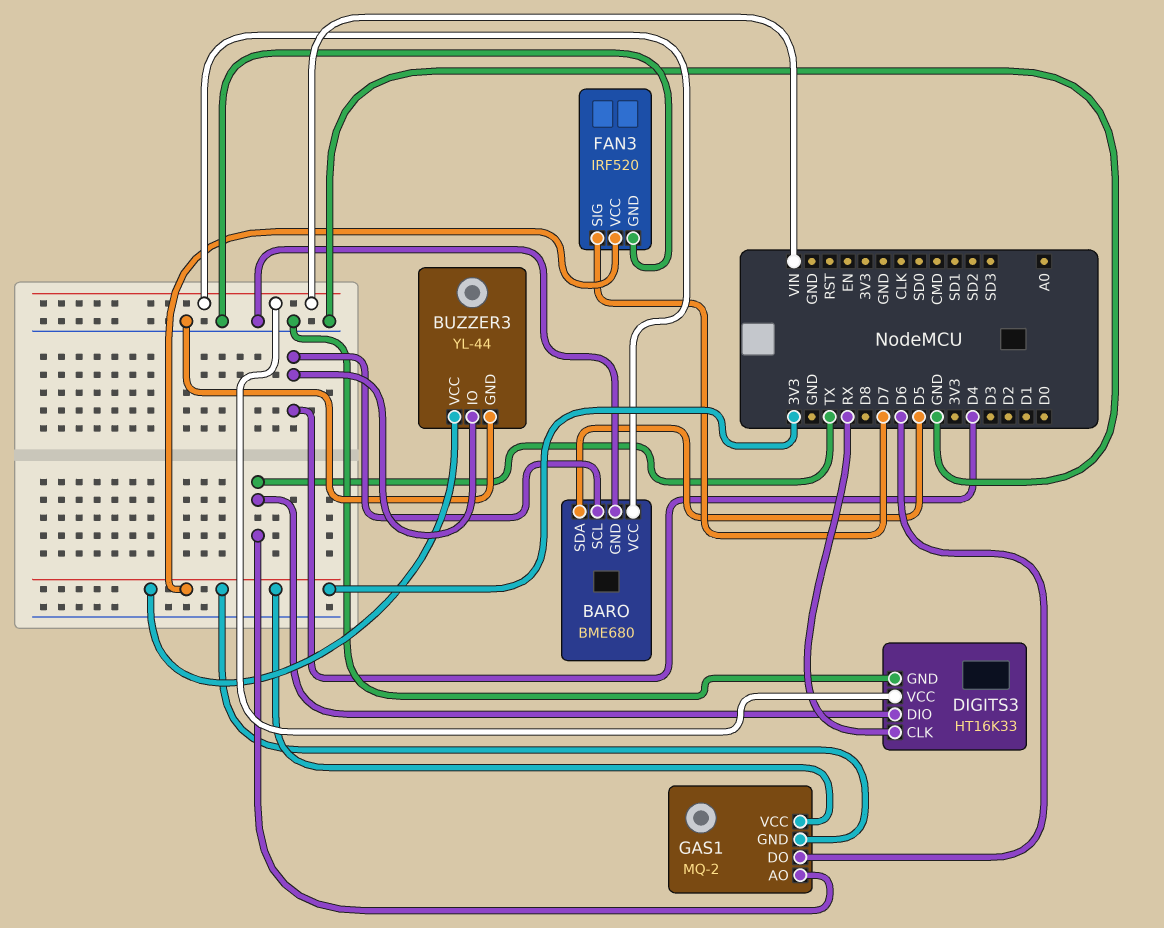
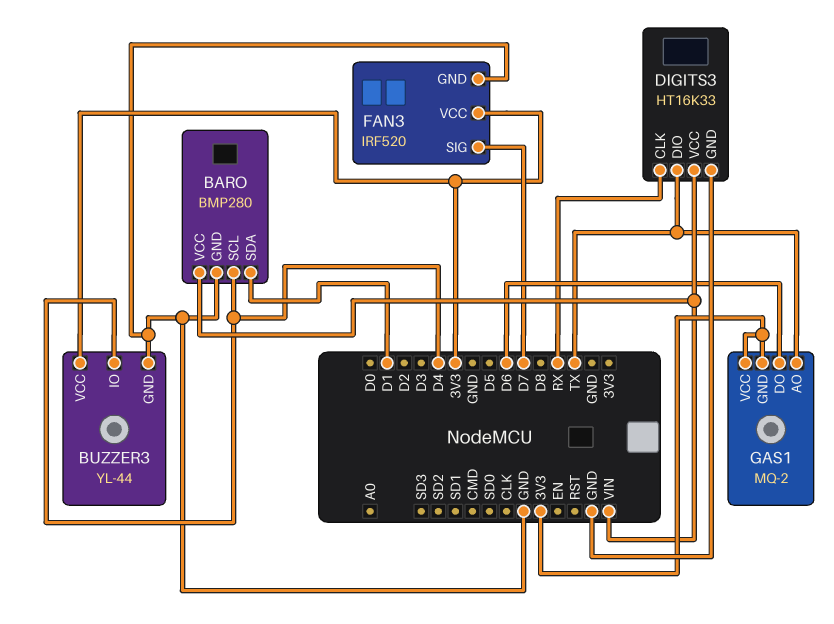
BARO: BME680 -> BMP280
BARO pin SDA: D5 -> D1

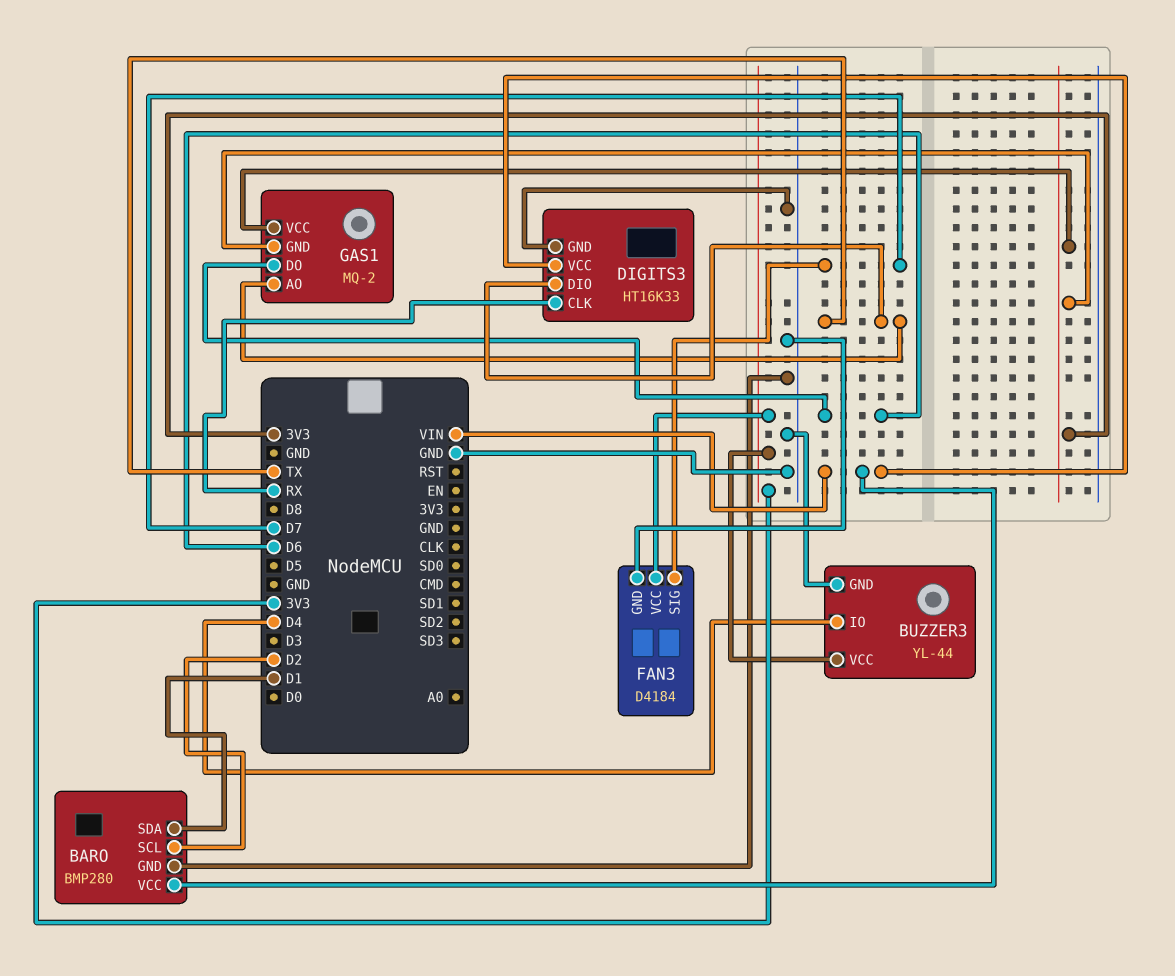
BARO pin SCL: D4 -> D2
FAN3: IRF520 -> D4184

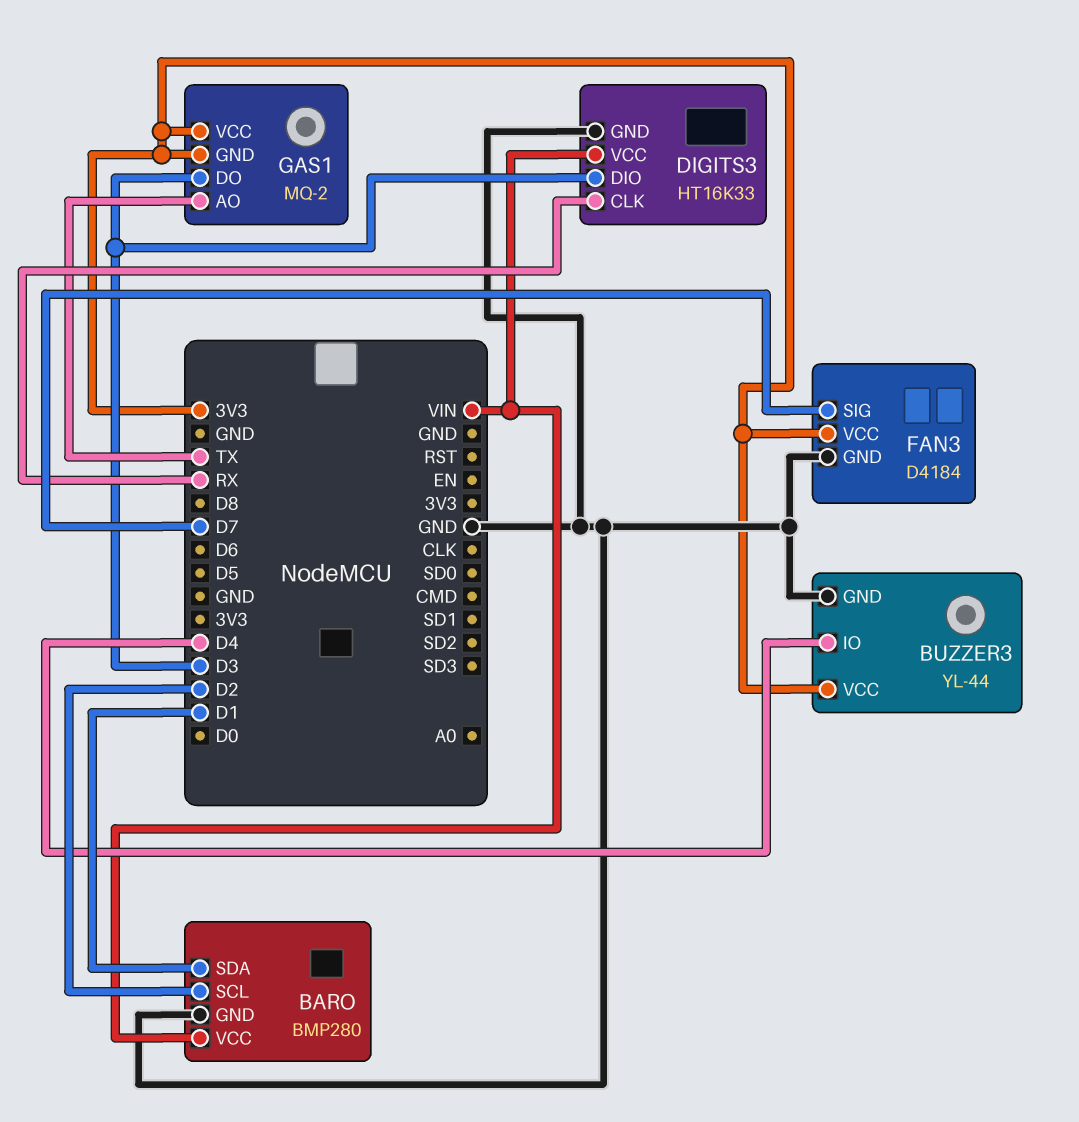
DIGITS3 pin DIO: TX -> D3
GAS1 pin DO: D6 -> D3

